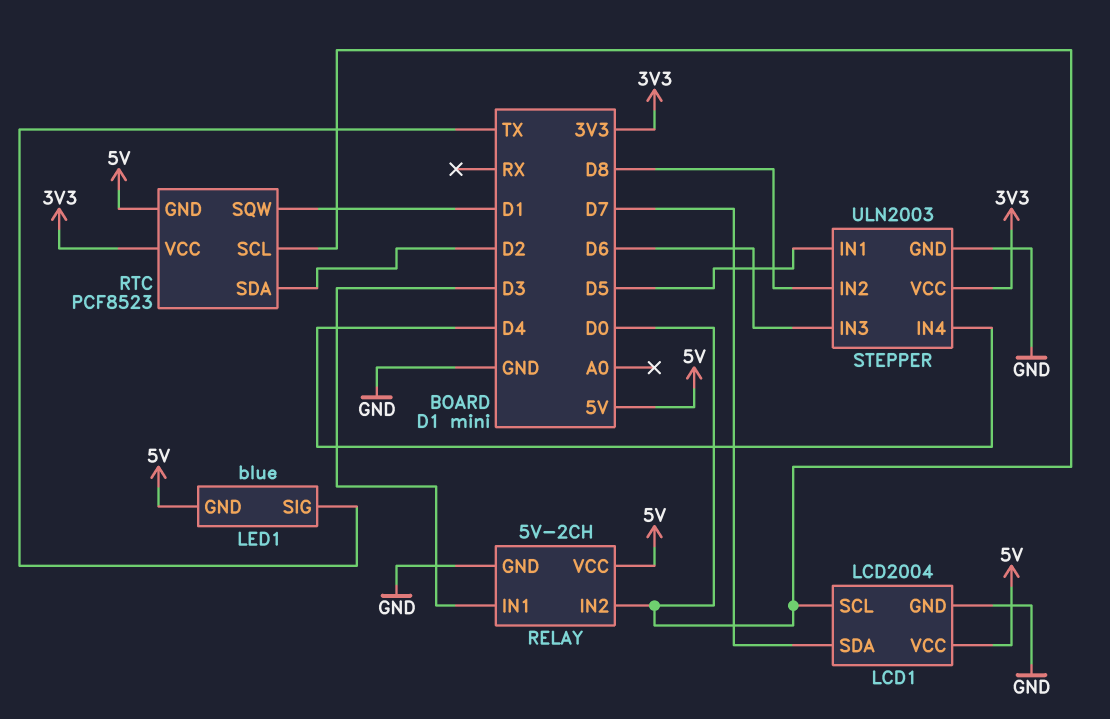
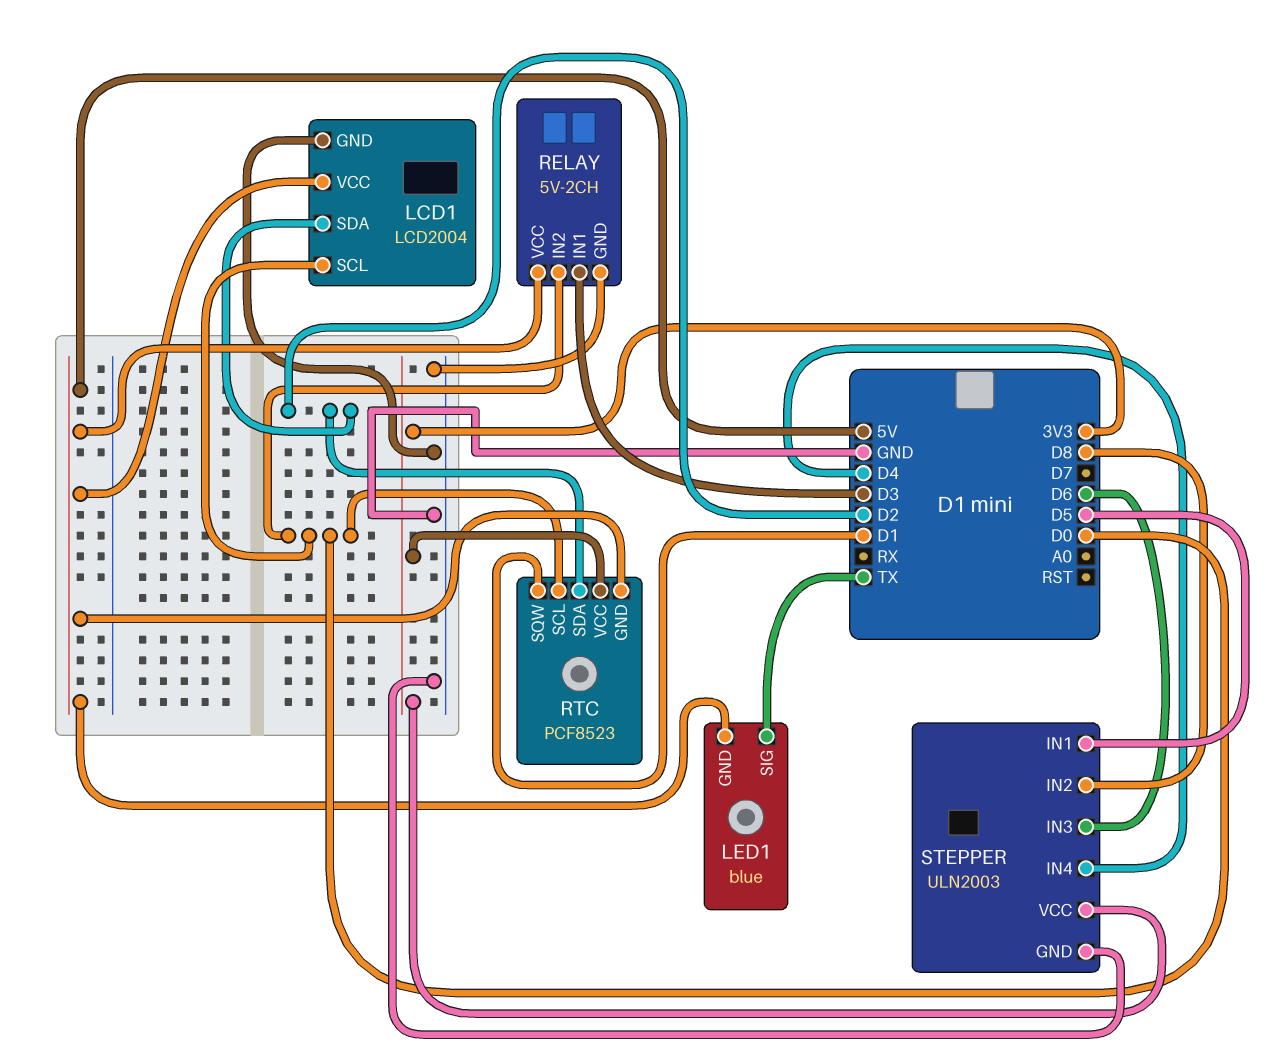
LCD1 pin SDA: D7 -> D2

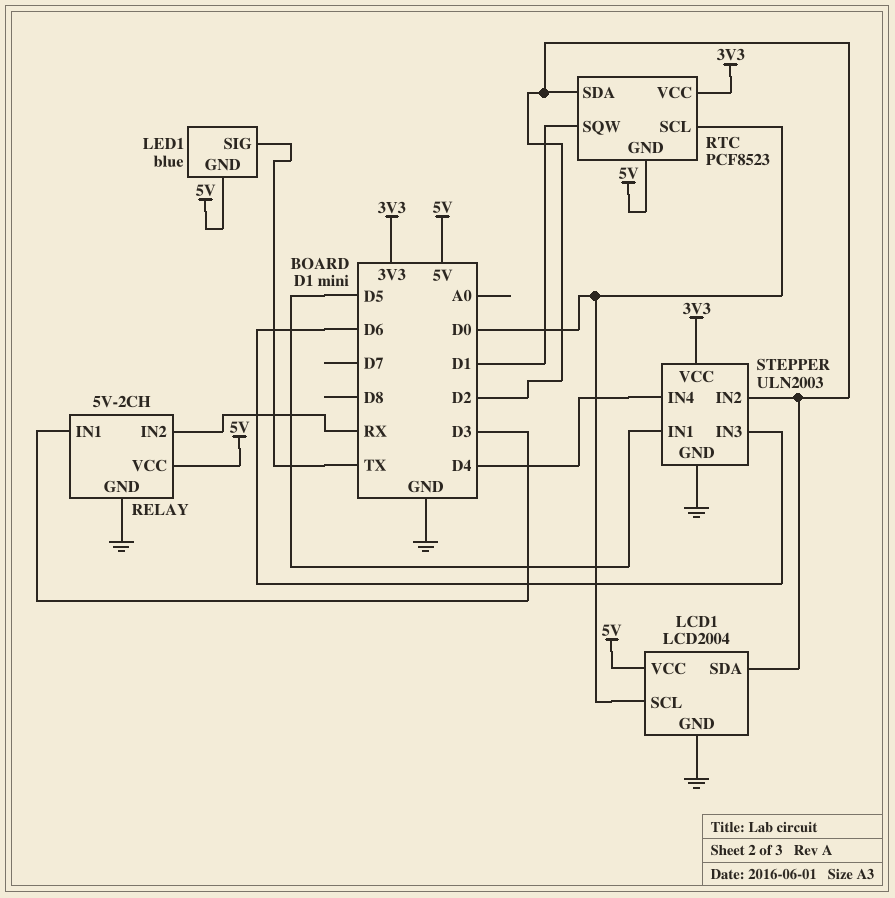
RELAY pin IN2: D0 -> RX
STEPPER pin IN2: D8 -> D2

